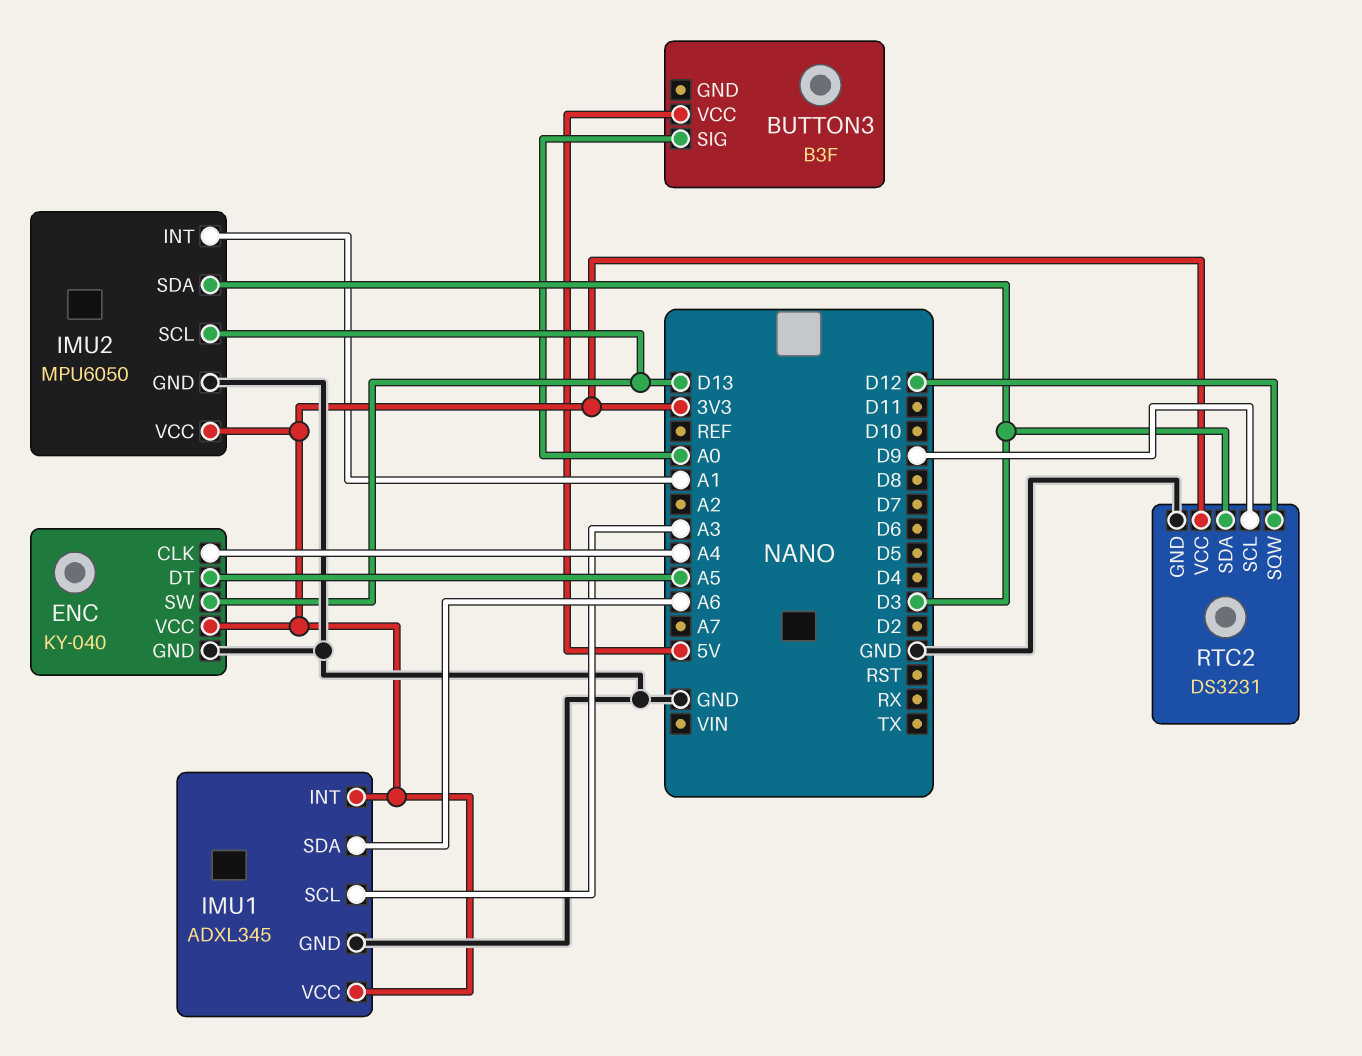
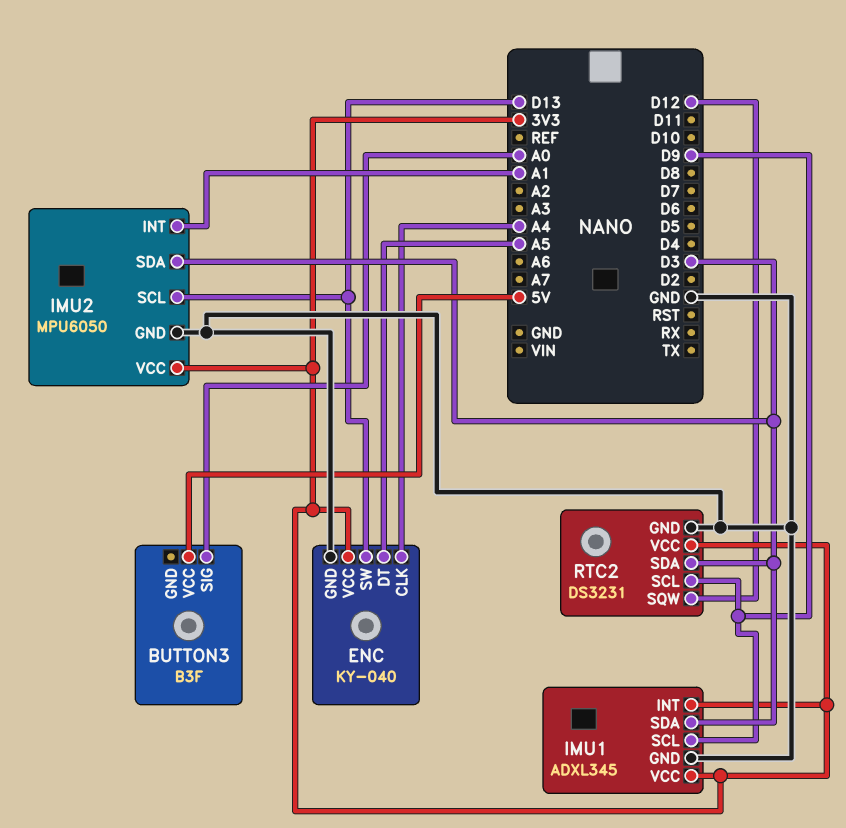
IMU1 pin SCL: A3 -> D9
IMU1 pin SDA: A6 -> D3

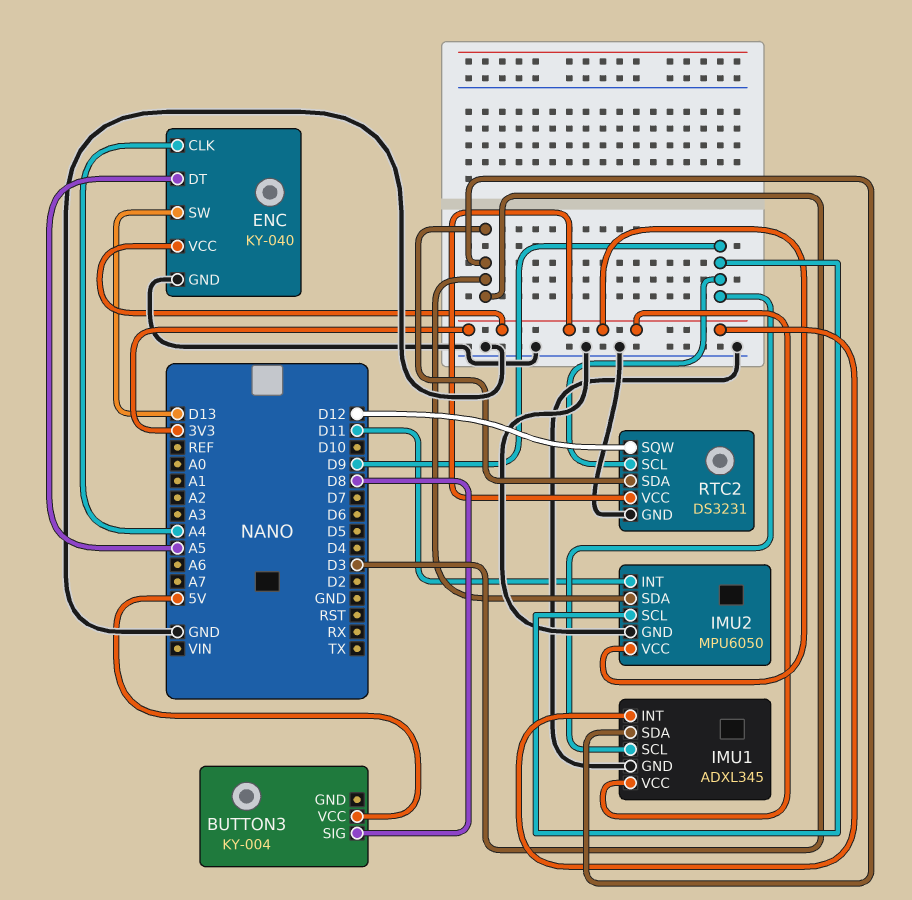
BUTTON3: B3F -> KY-004
BUTTON3 pin SIG: A0 -> D8
IMU2 pin INT: A1 -> D11
IMU2 pin SCL: D13 -> D9

